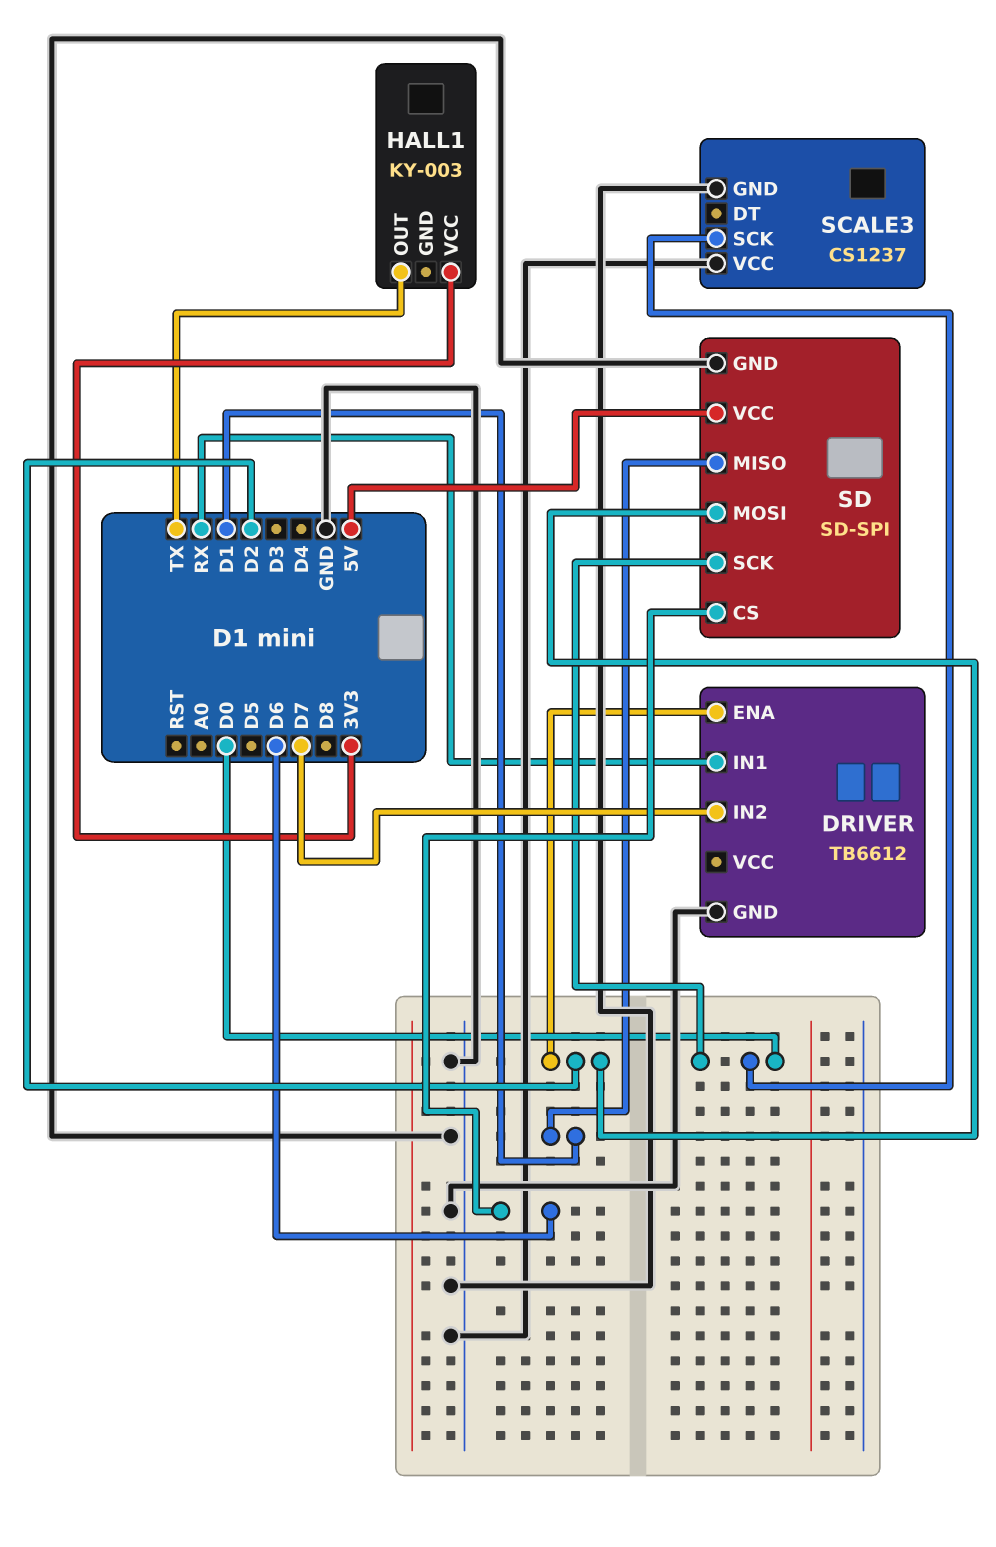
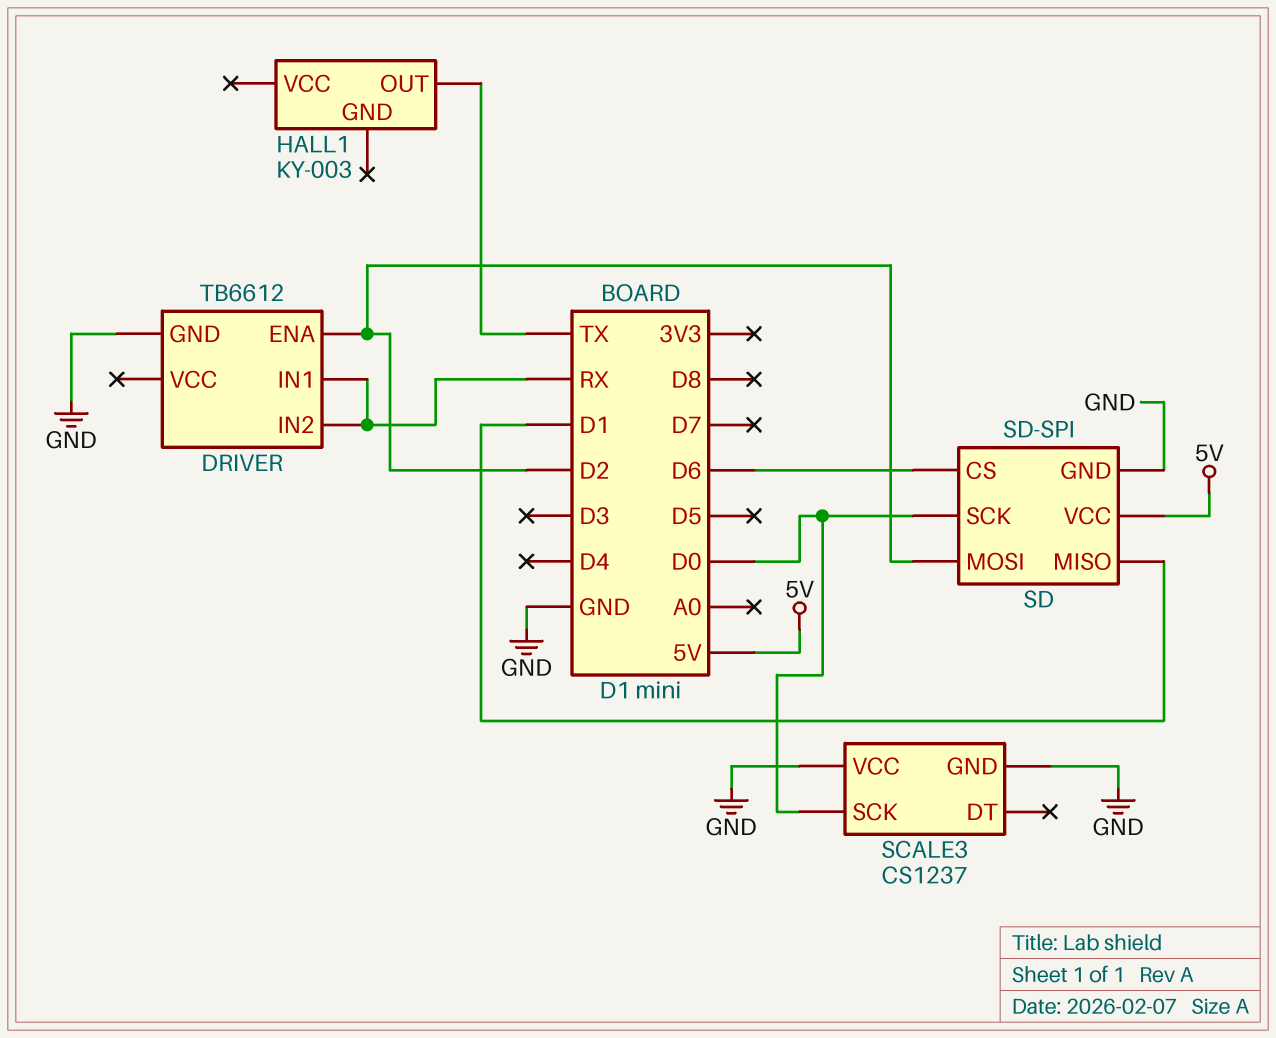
DRIVER pin IN2: D7 -> RX
HALL1 pin VCC: 3V3 -> none

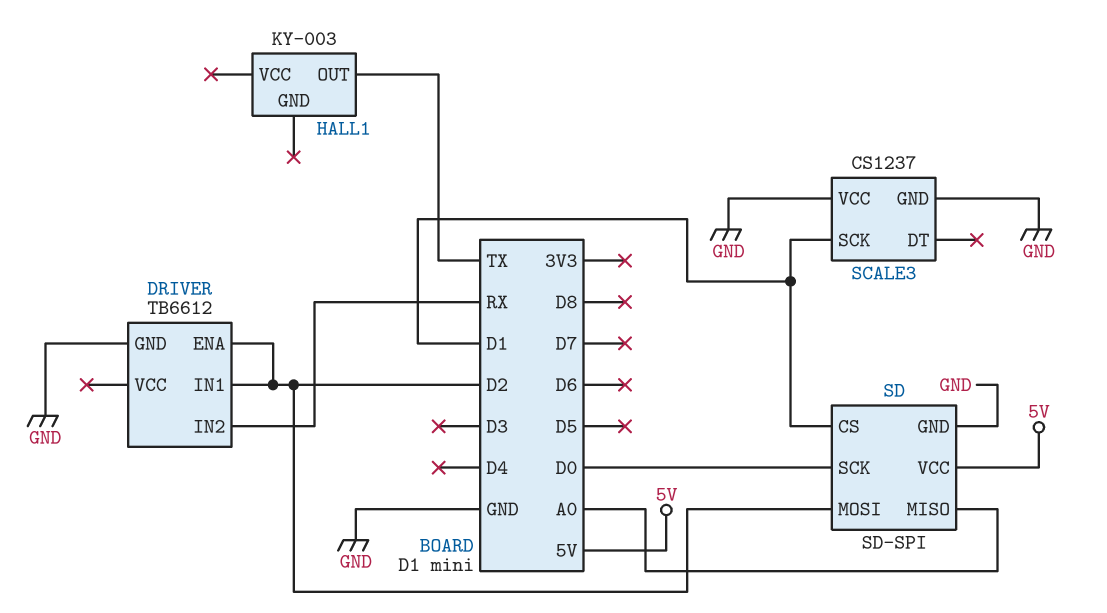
DRIVER pin IN1: RX -> D2
SCALE3 pin SCK: D0 -> D1
SD pin CS: D6 -> D1
SD pin MISO: D1 -> A0

